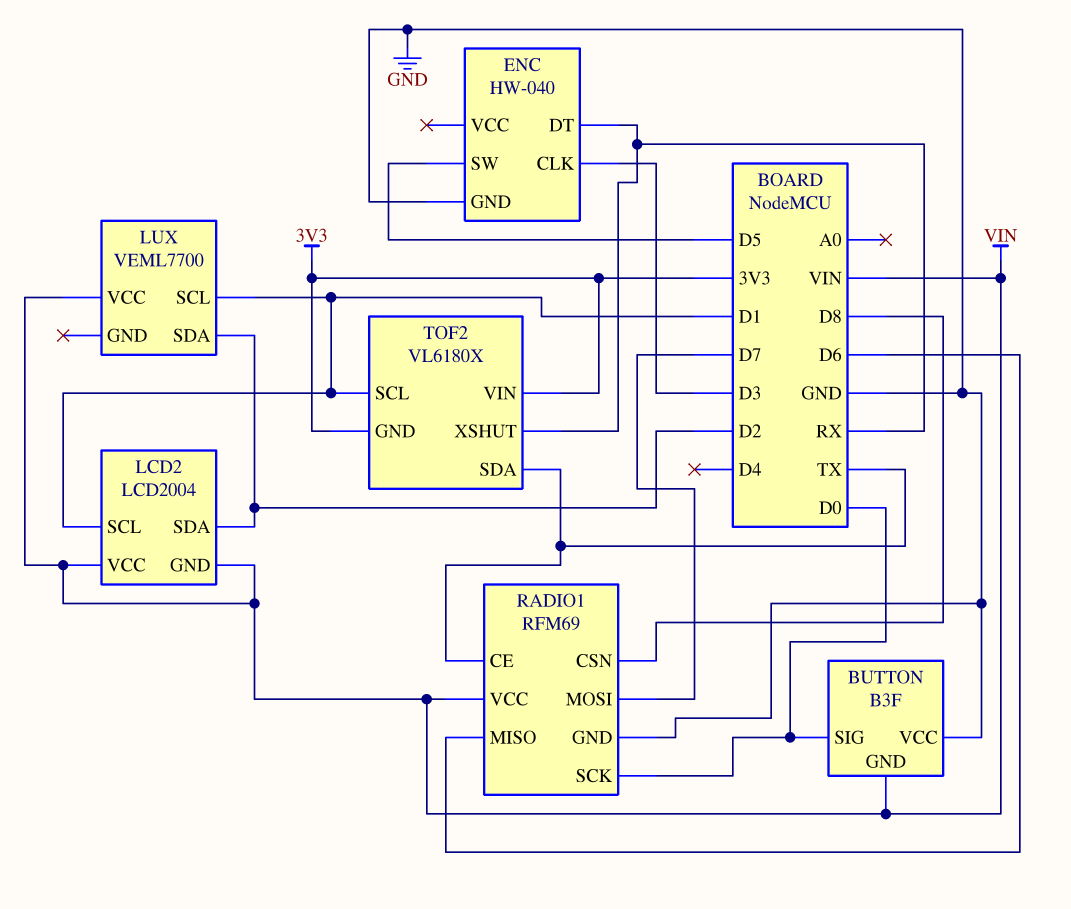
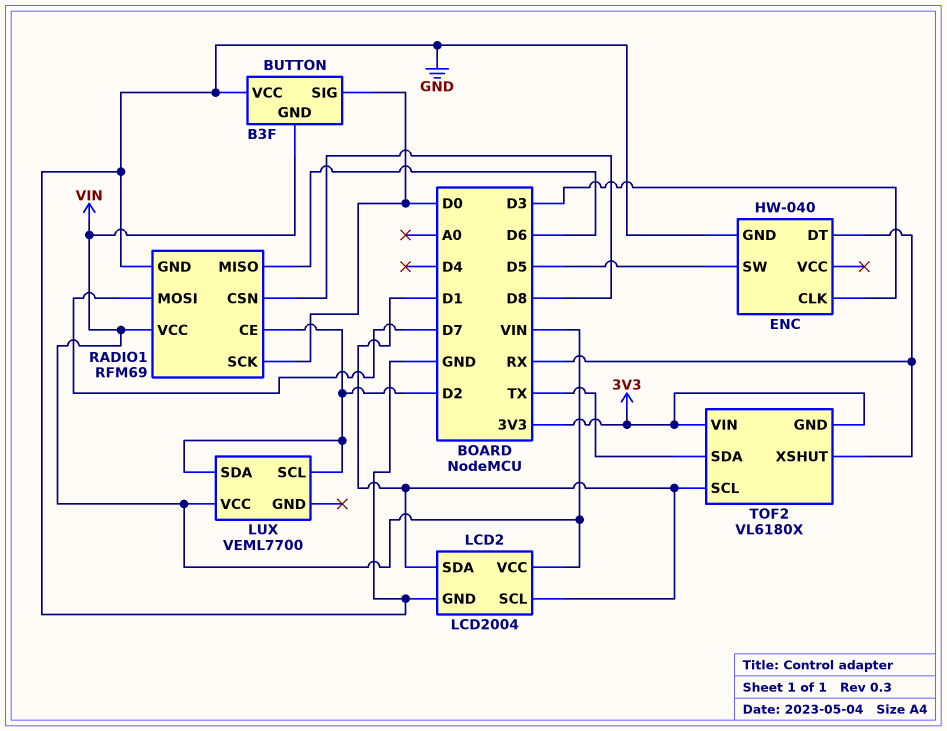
LCD2 pin GND: VIN -> GND
LCD2 pin SDA: D2 -> D1
LUX pin SCL: D1 -> D2
RADIO1 pin CE: TX -> D2

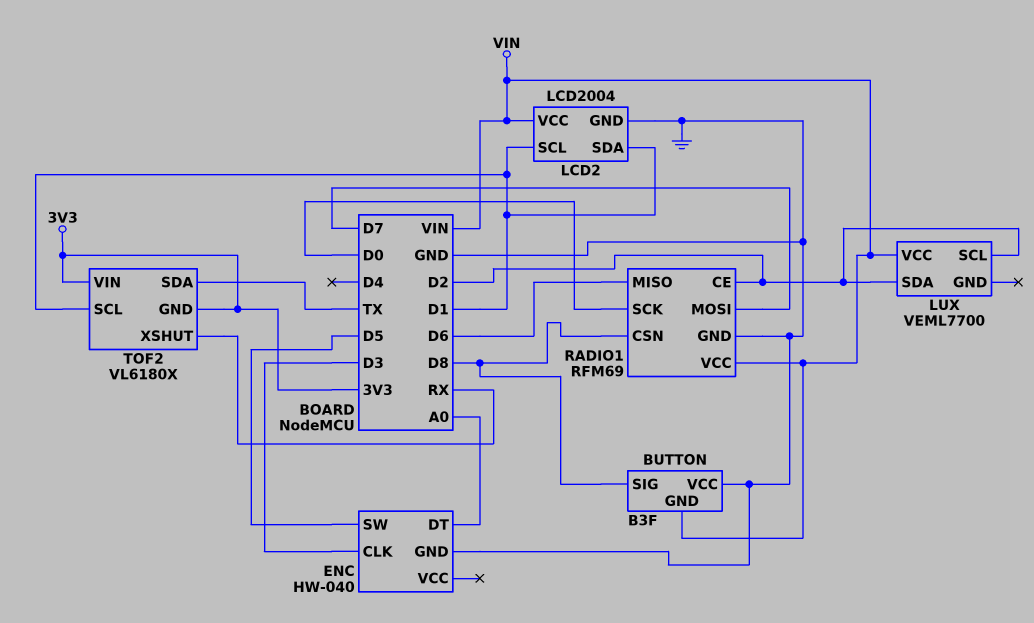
BUTTON pin SIG: D0 -> D8
ENC pin DT: RX -> A0

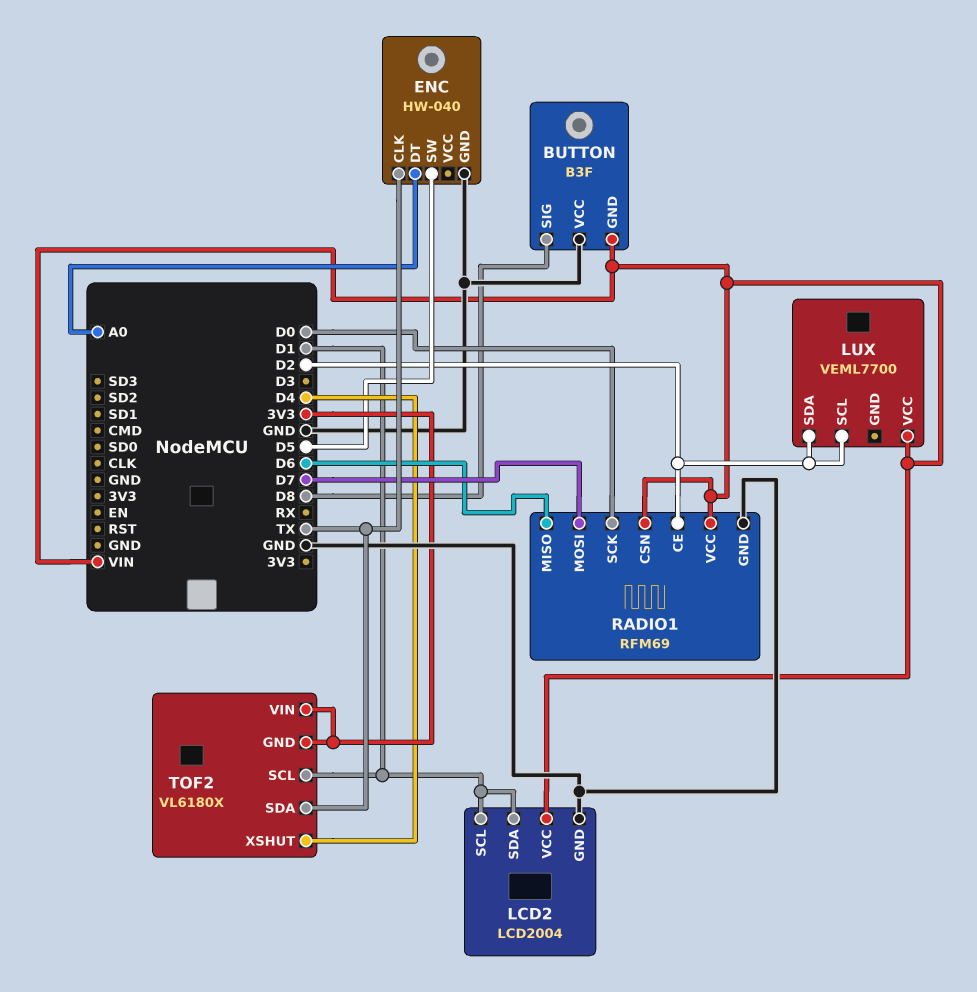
ENC pin CLK: D3 -> TX
RADIO1 pin CSN: D8 -> VIN
TOF2 pin XSHUT: RX -> D4

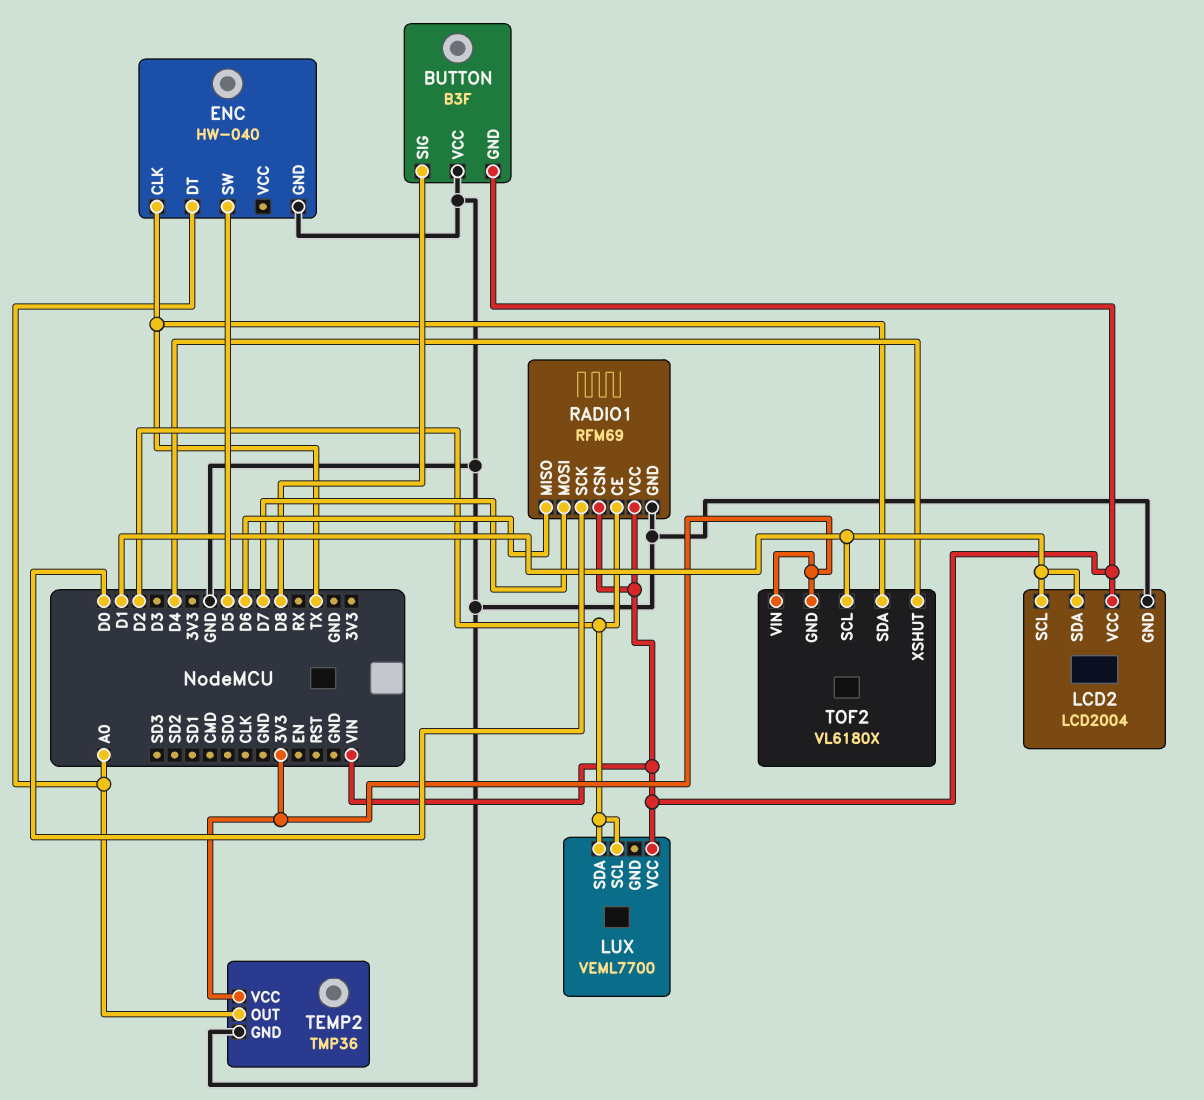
TEMP2: none -> TMP36
TEMP2 pin GND: none -> GND
TEMP2 pin OUT: none -> A0
TEMP2 pin VCC: none -> 3V3

